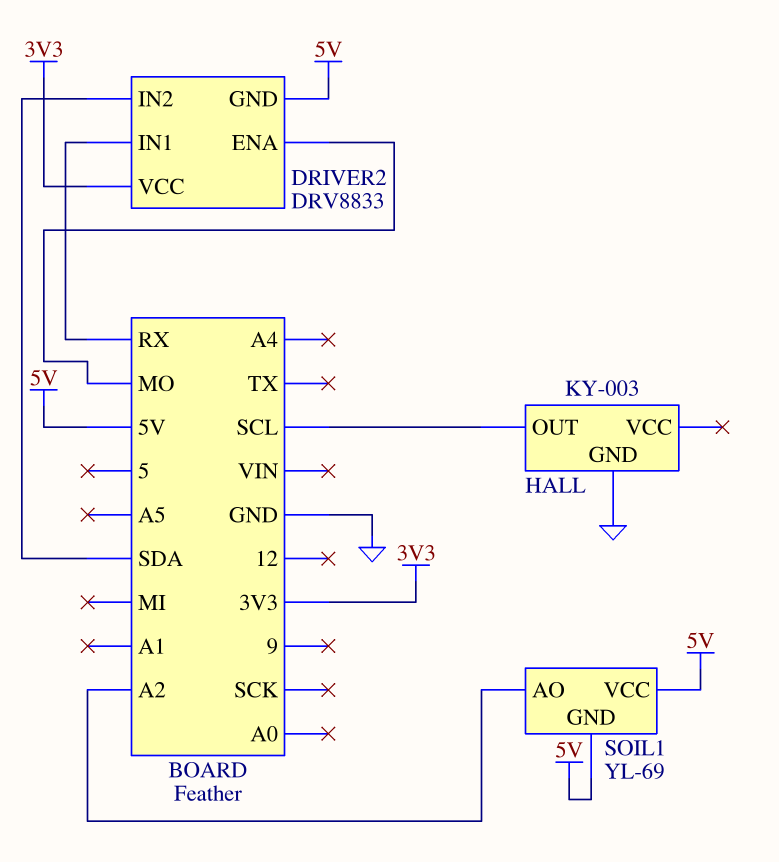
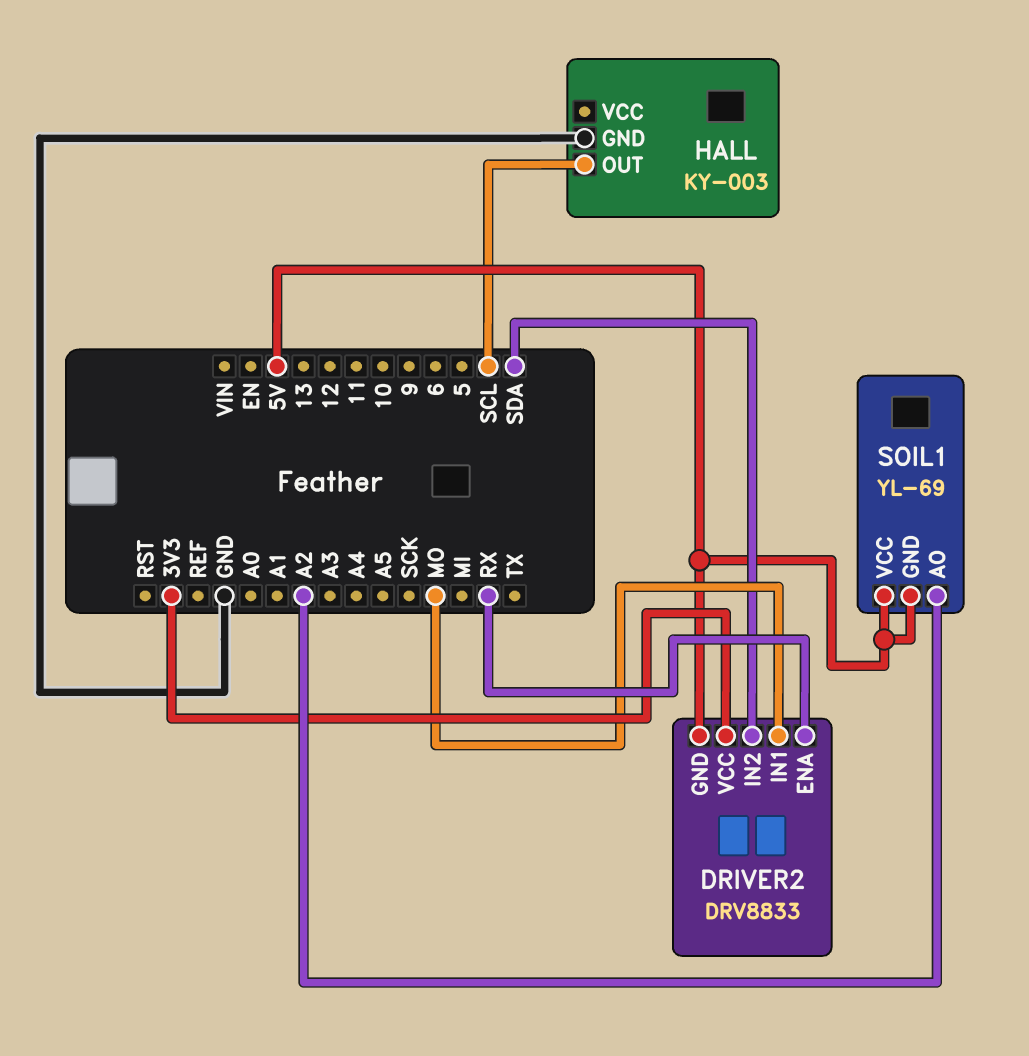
DRIVER2 pin ENA: MO -> RX
DRIVER2 pin IN1: RX -> MO

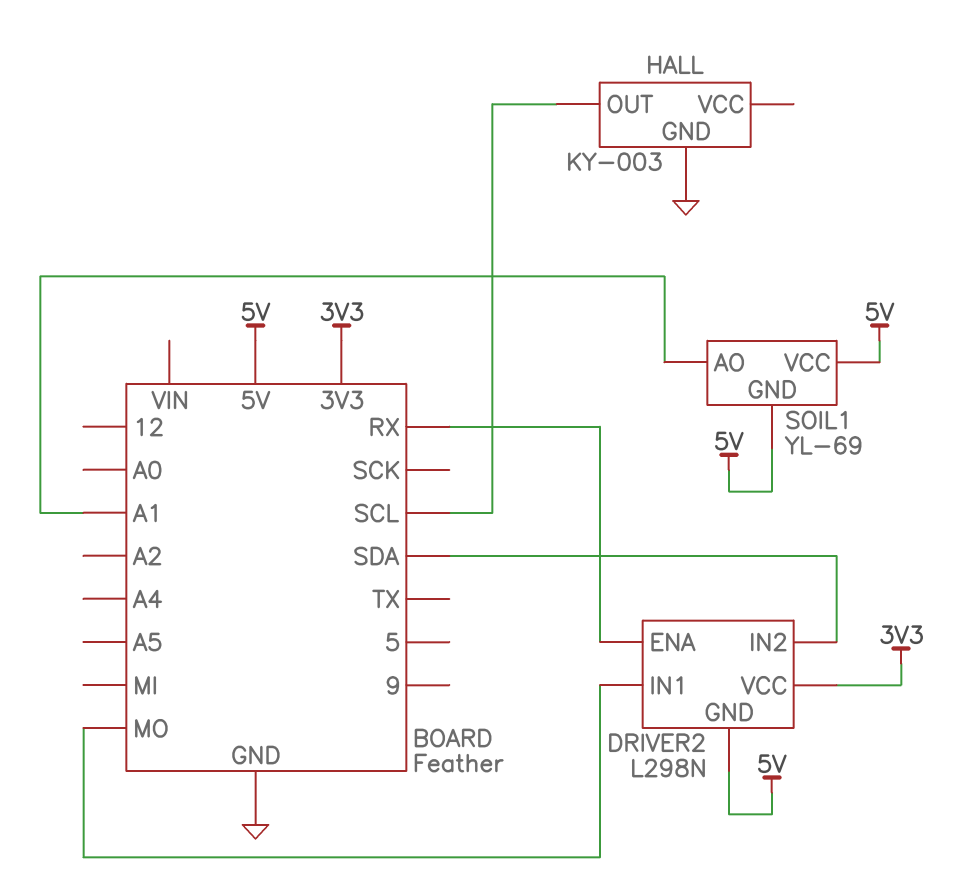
DRIVER2: DRV8833 -> L298N
SOIL1 pin AO: A2 -> A1

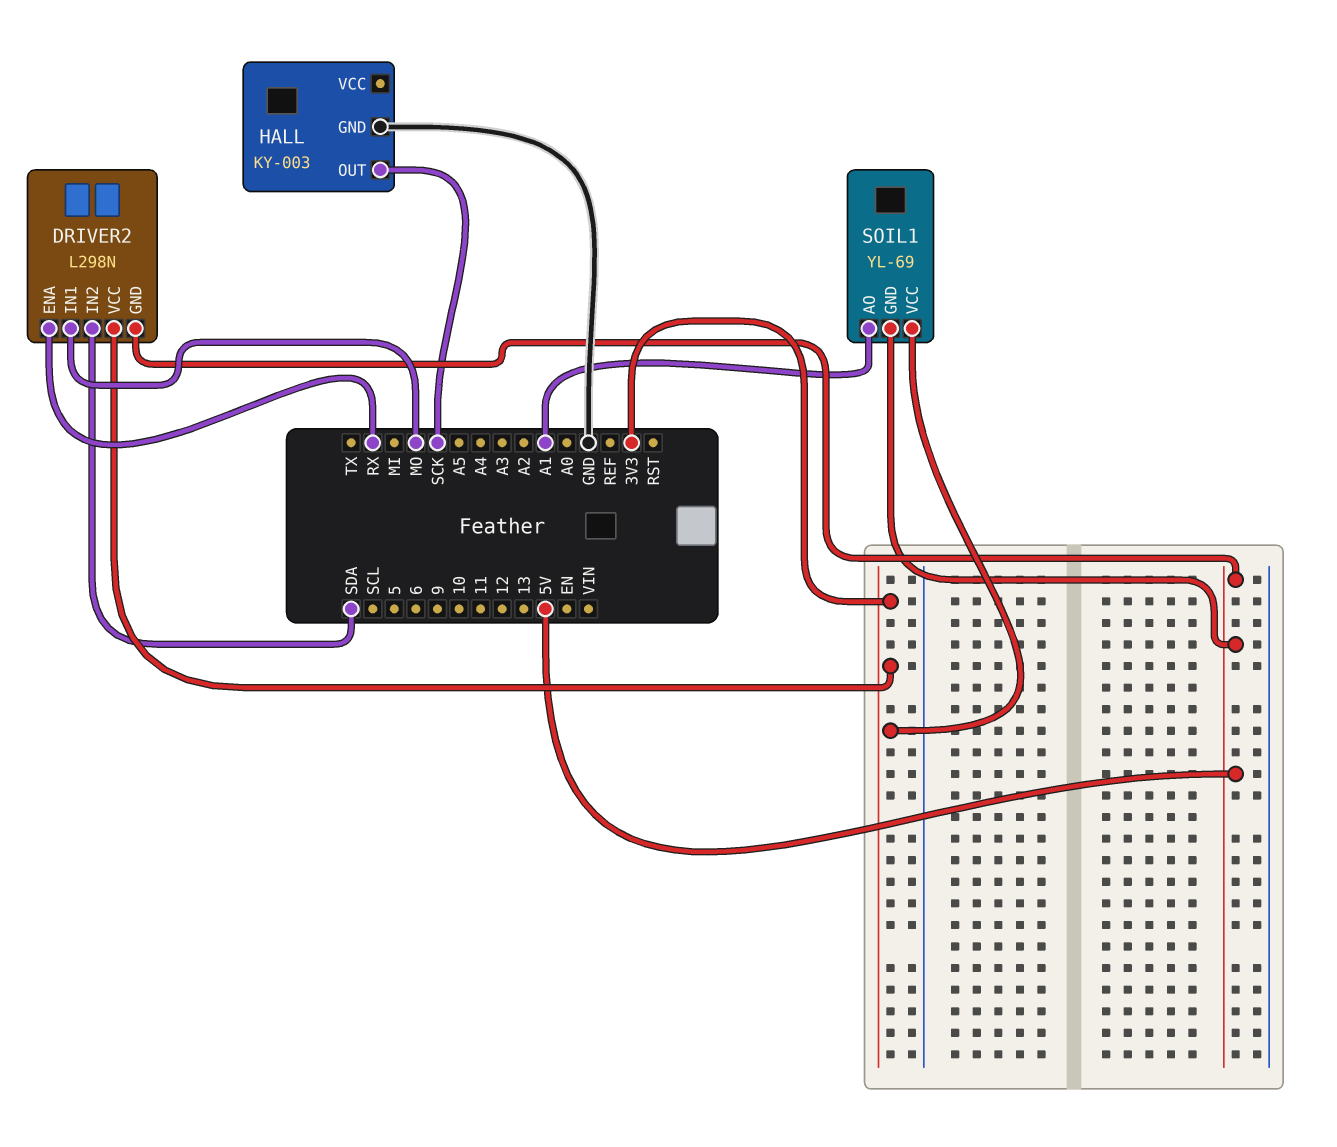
HALL pin OUT: SCL -> SCK
SOIL1 pin VCC: 5V -> 3V3

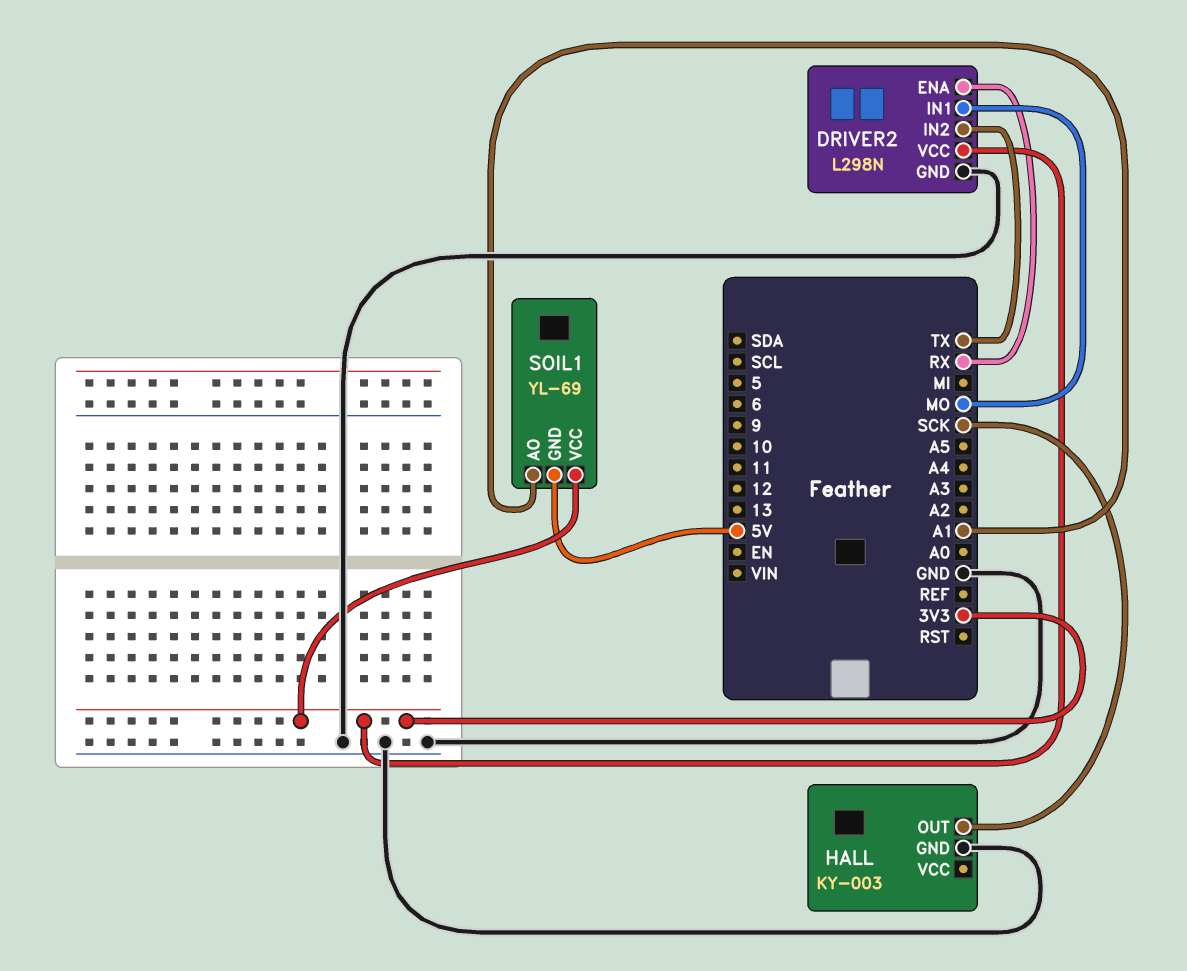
DRIVER2 pin GND: 5V -> GND
DRIVER2 pin IN2: SDA -> TX

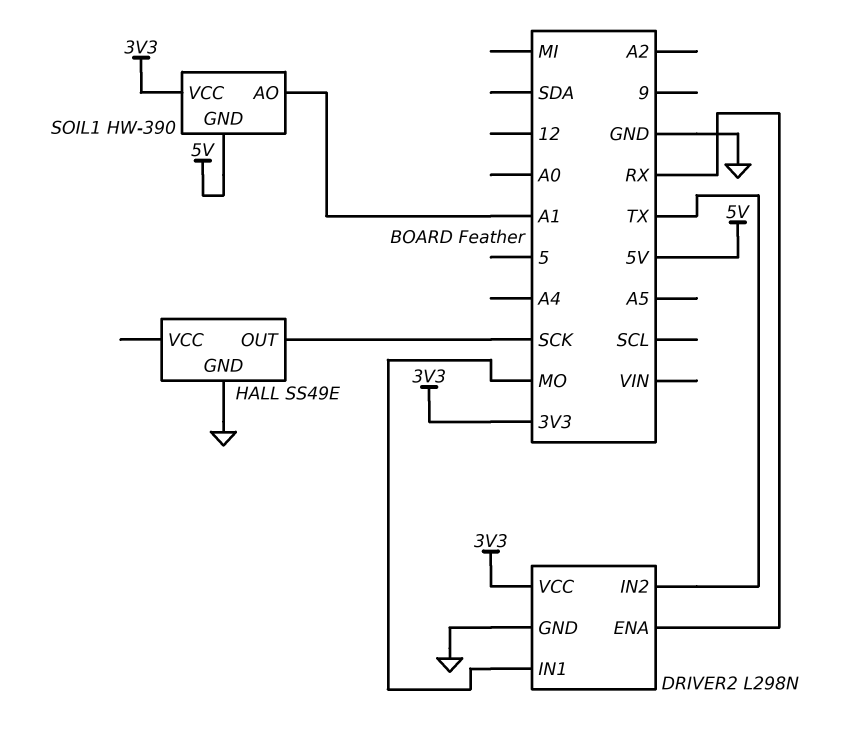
HALL: KY-003 -> SS49E
SOIL1: YL-69 -> HW-390

